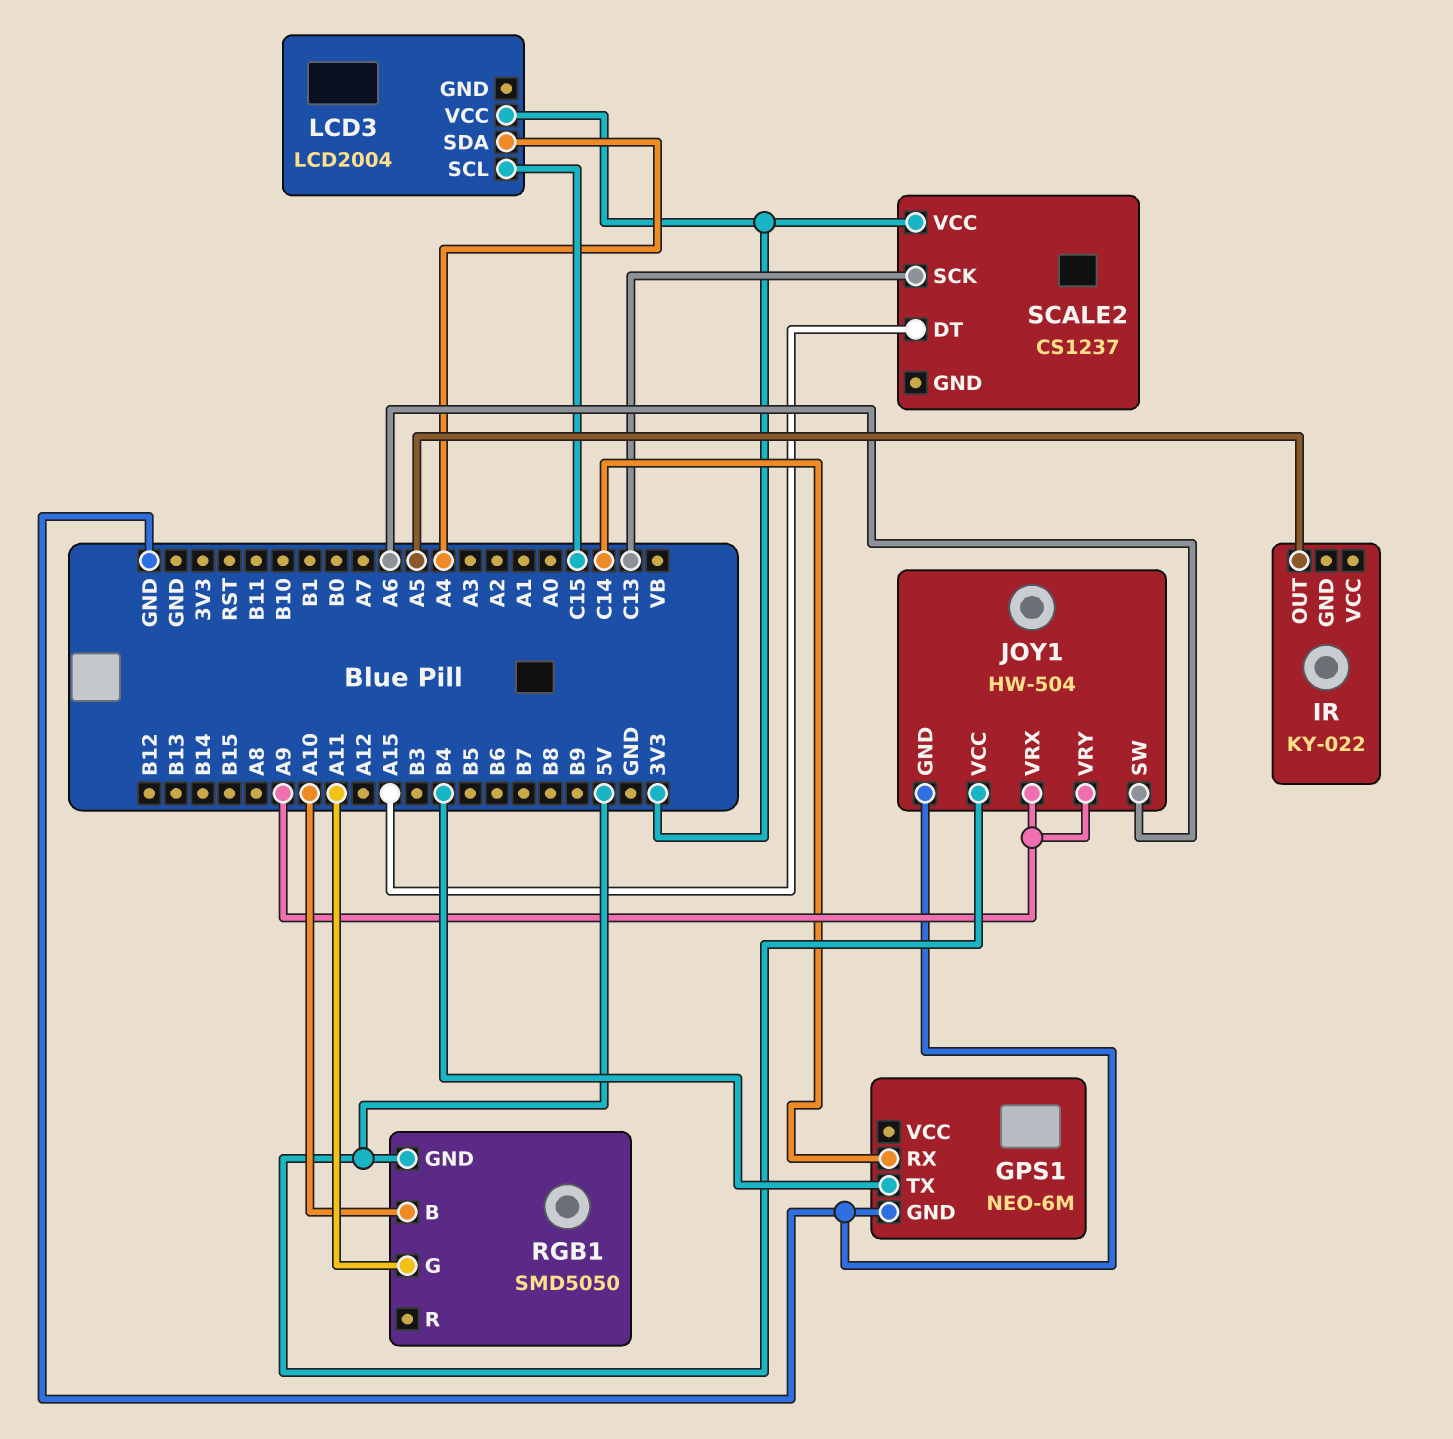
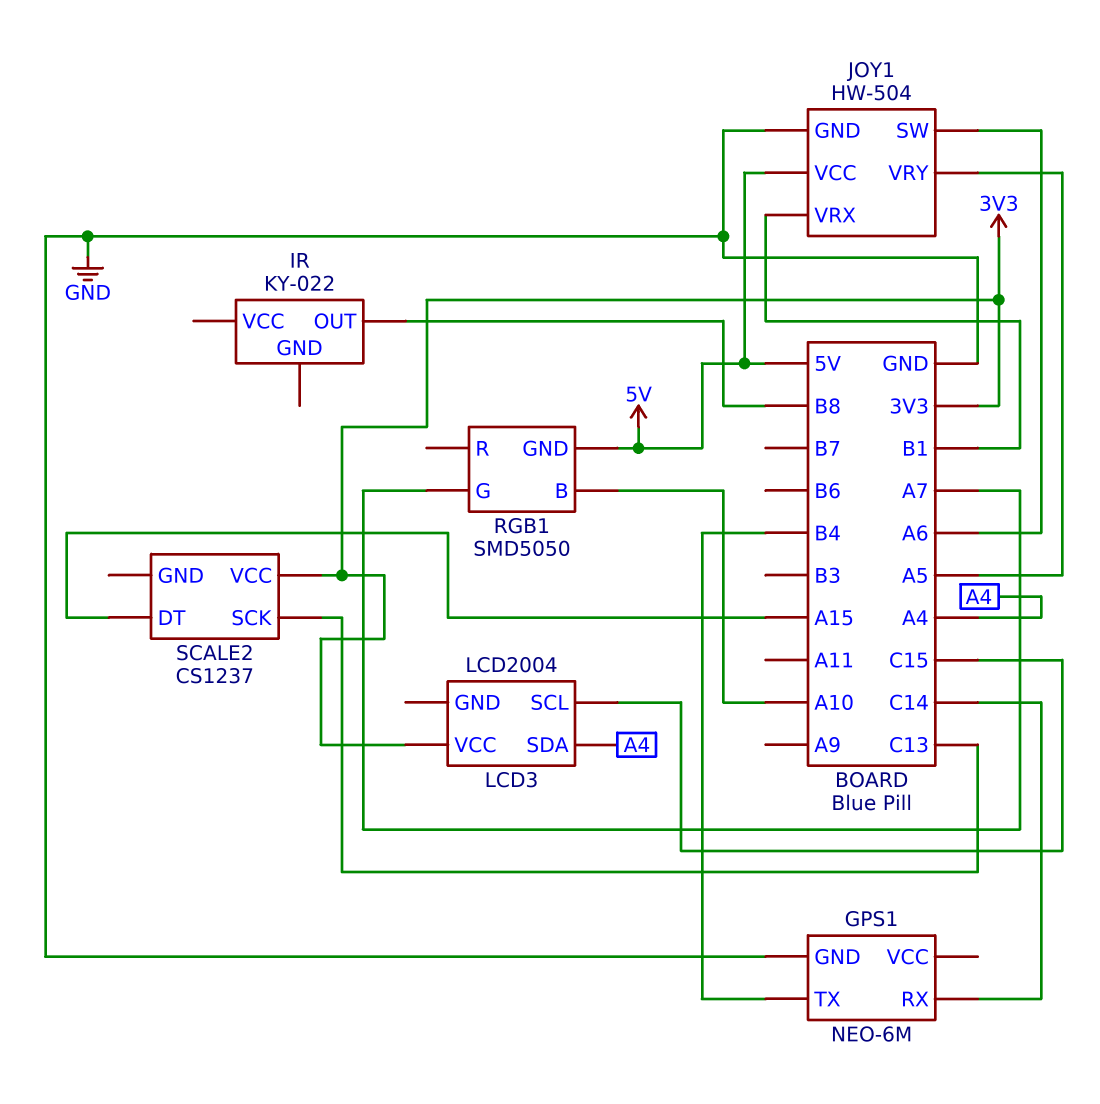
IR pin OUT: A5 -> B8
JOY1 pin VRX: A9 -> B1
JOY1 pin VRY: A9 -> A5
RGB1 pin G: A11 -> A7

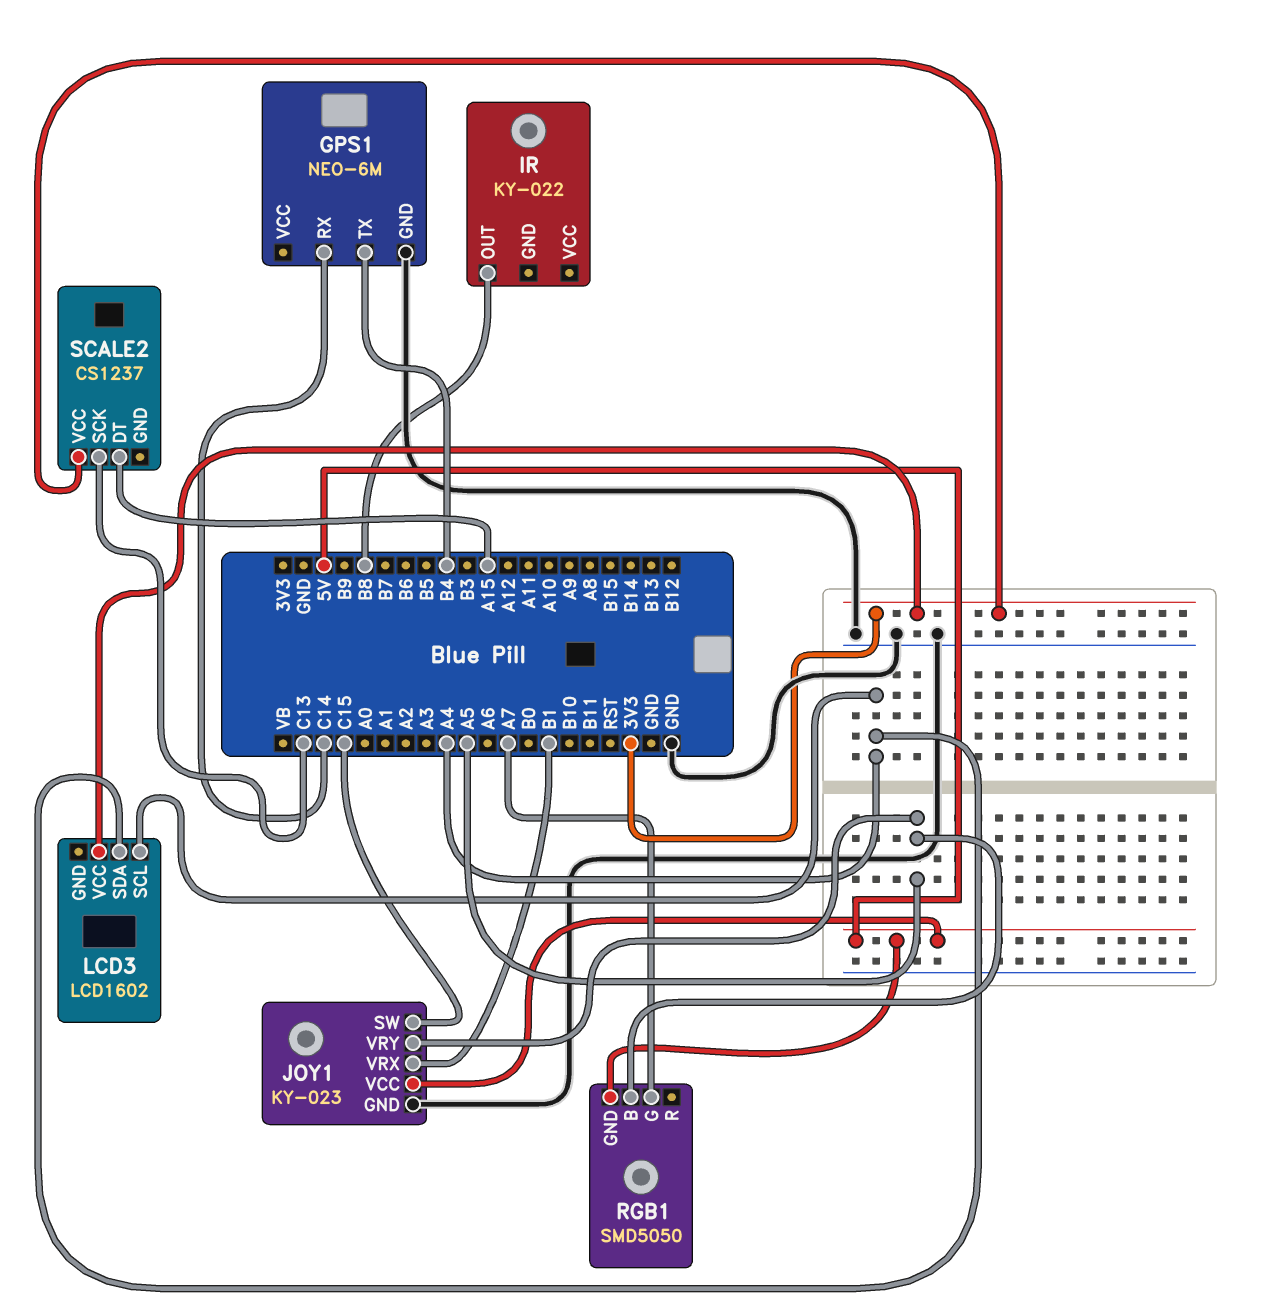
JOY1: HW-504 -> KY-023
JOY1 pin SW: A6 -> C15
LCD3: LCD2004 -> LCD1602
LCD3 pin SCL: C15 -> A4
RGB1 pin B: A10 -> A5

